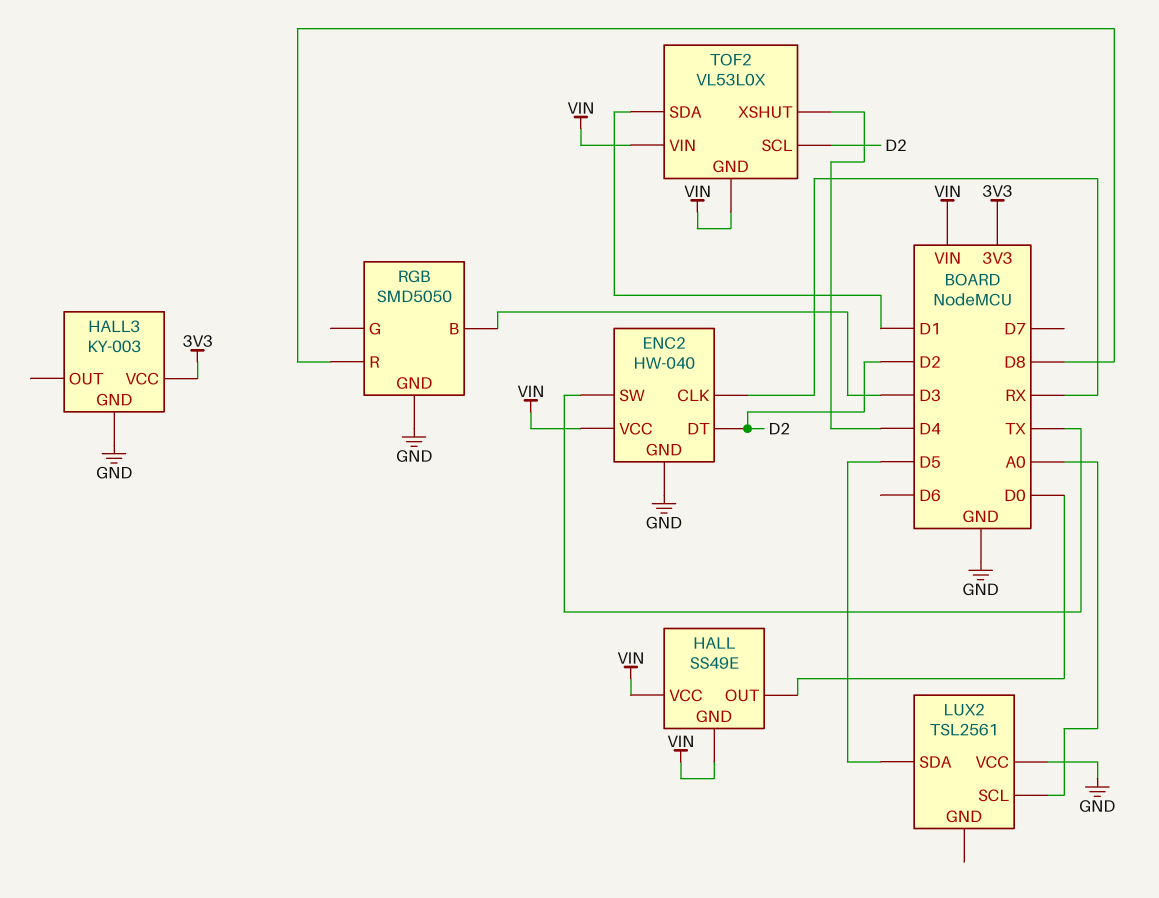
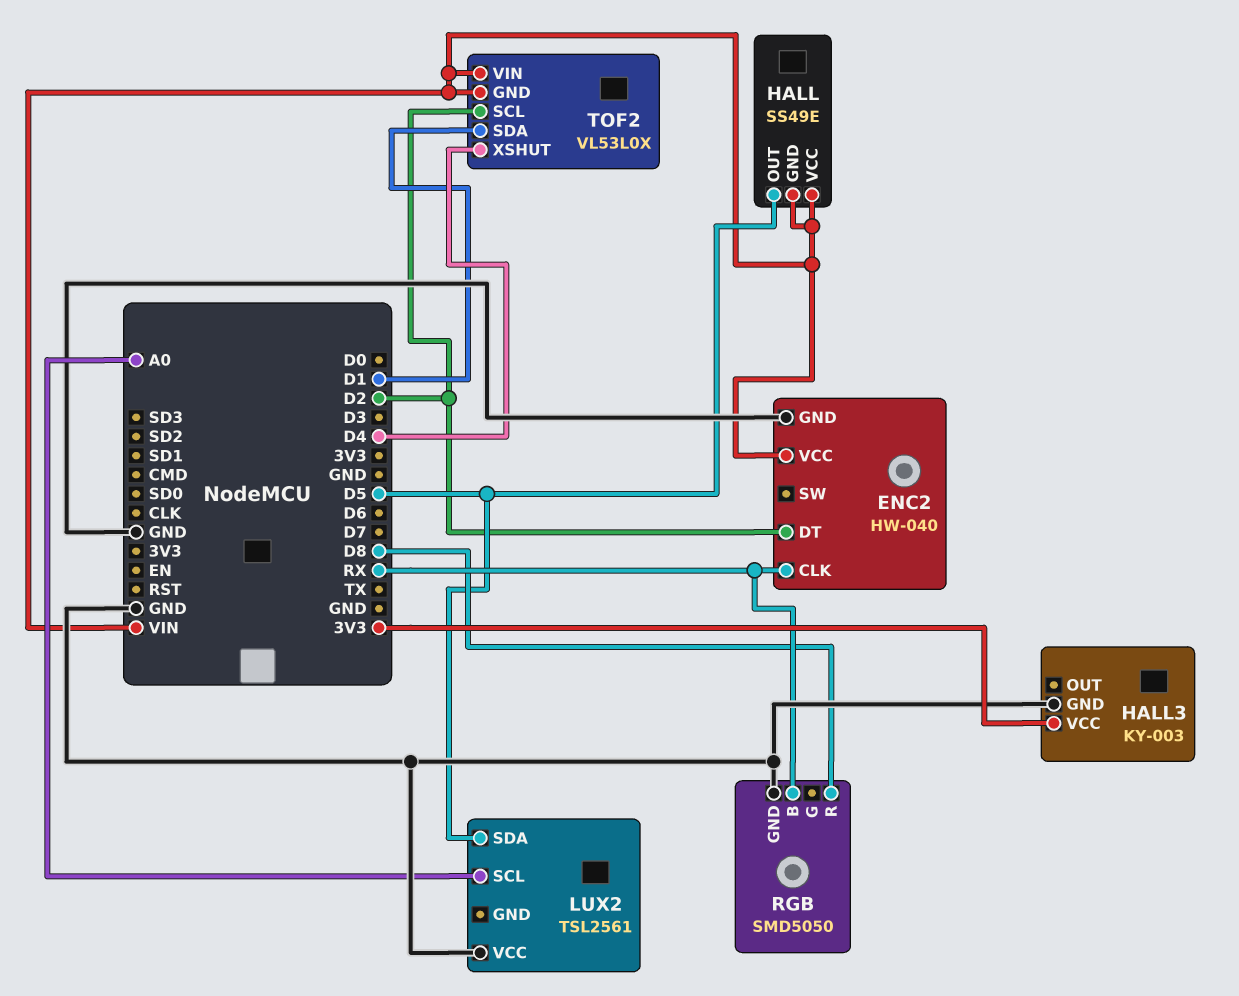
ENC2 pin SW: TX -> none
HALL pin OUT: D0 -> D5
RGB pin B: D3 -> RX

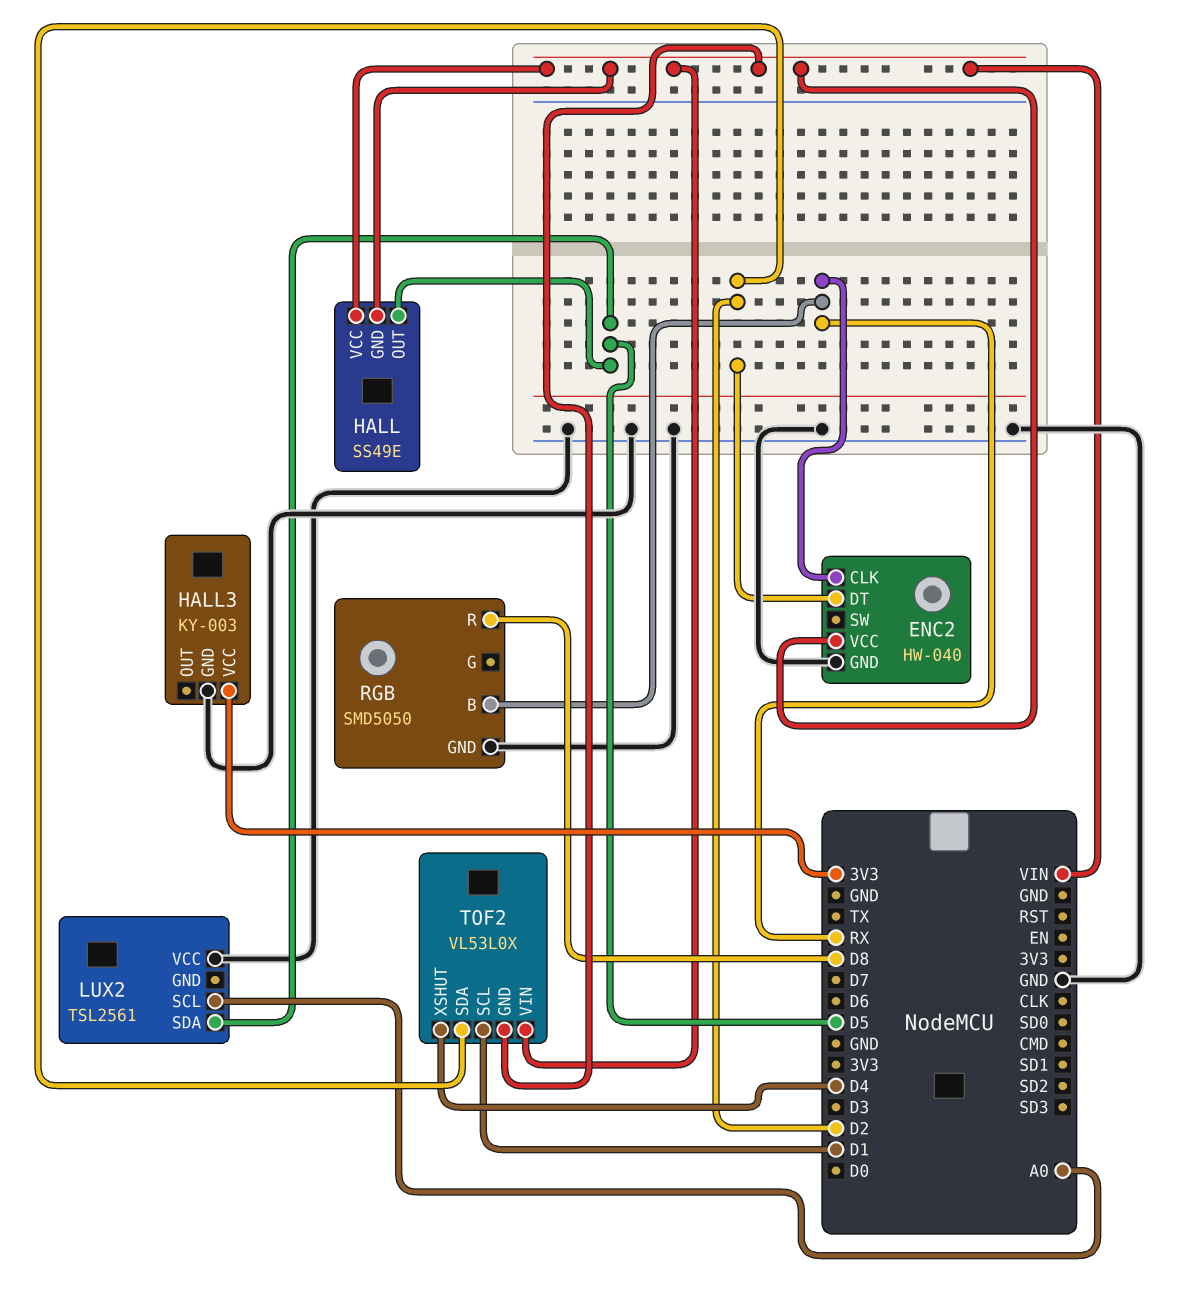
TOF2 pin SCL: D2 -> D1
TOF2 pin SDA: D1 -> D2

